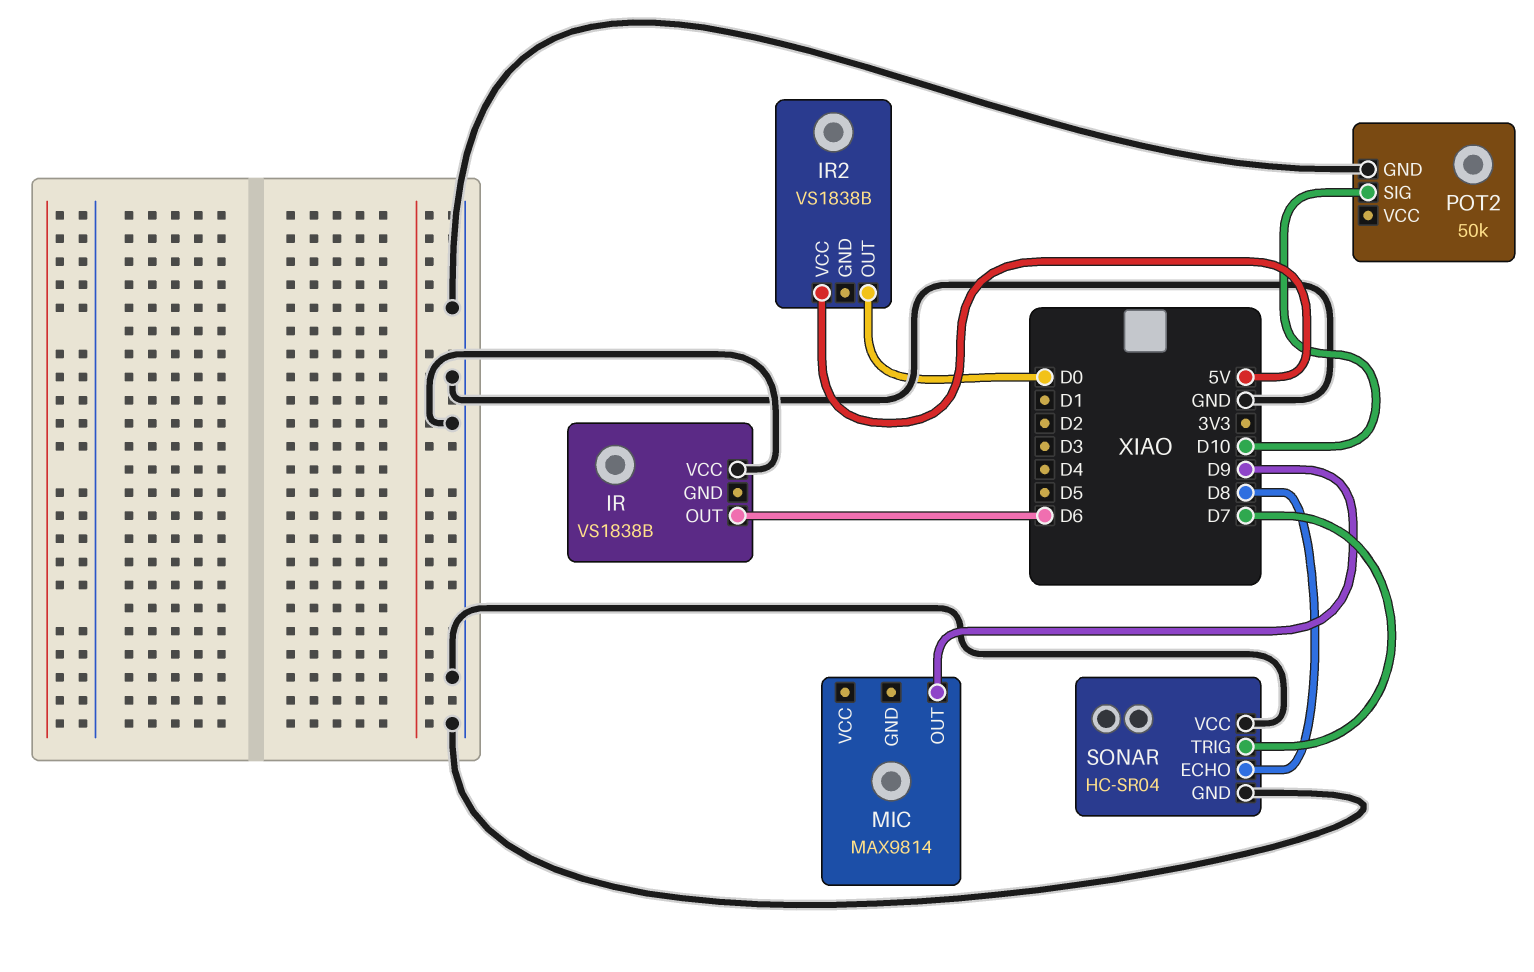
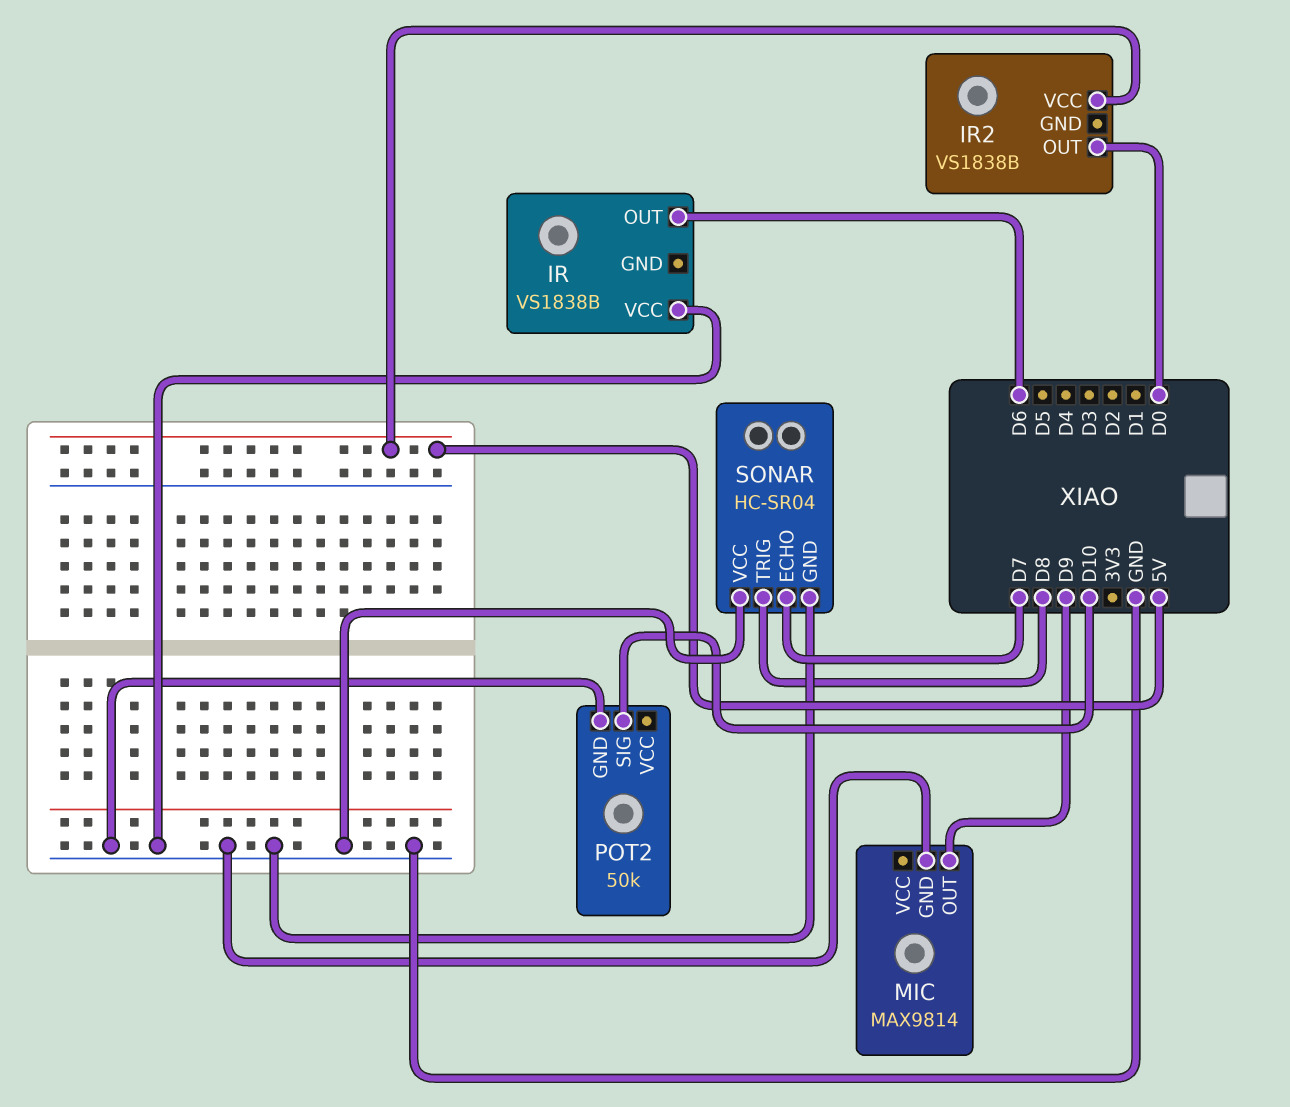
MIC pin GND: none -> GND
SONAR pin ECHO: D8 -> D7
SONAR pin TRIG: D7 -> D8

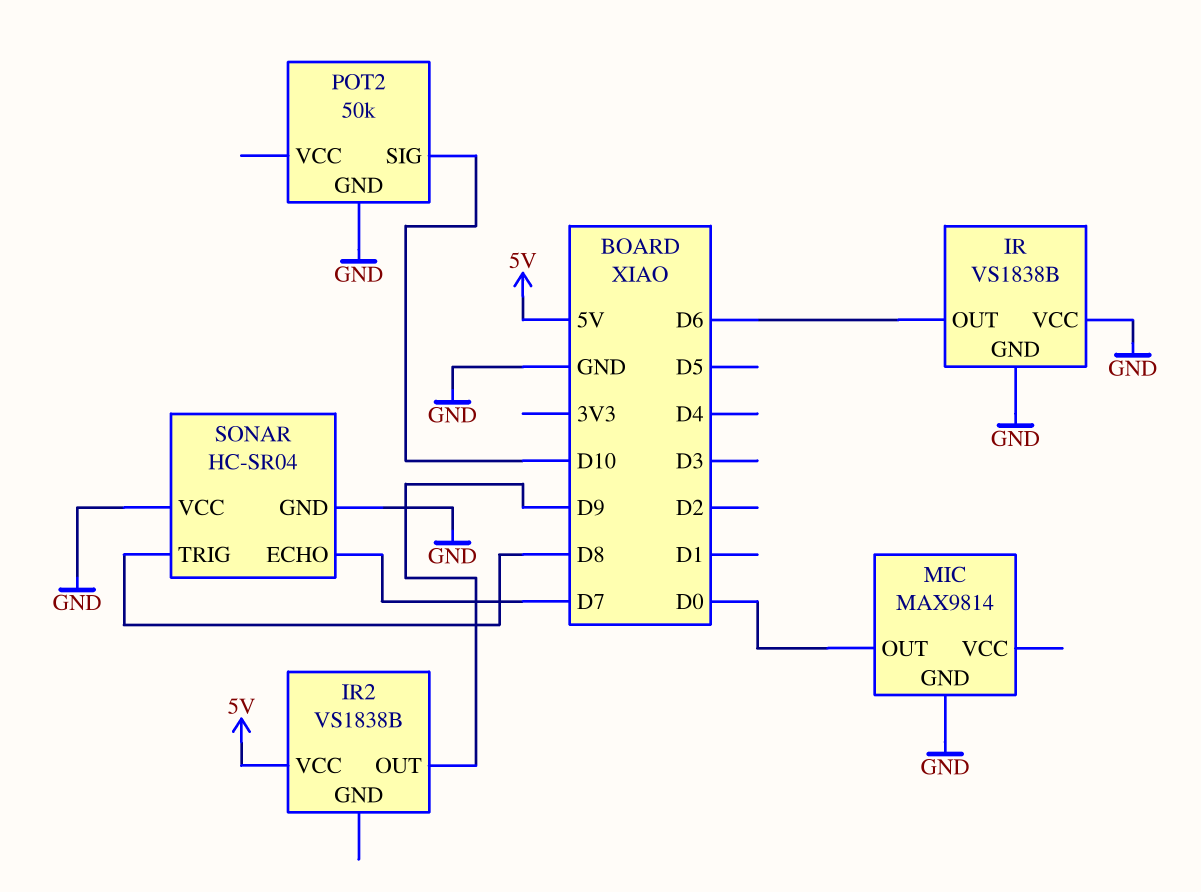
IR pin GND: none -> GND
IR2 pin OUT: D0 -> D9
MIC pin OUT: D9 -> D0

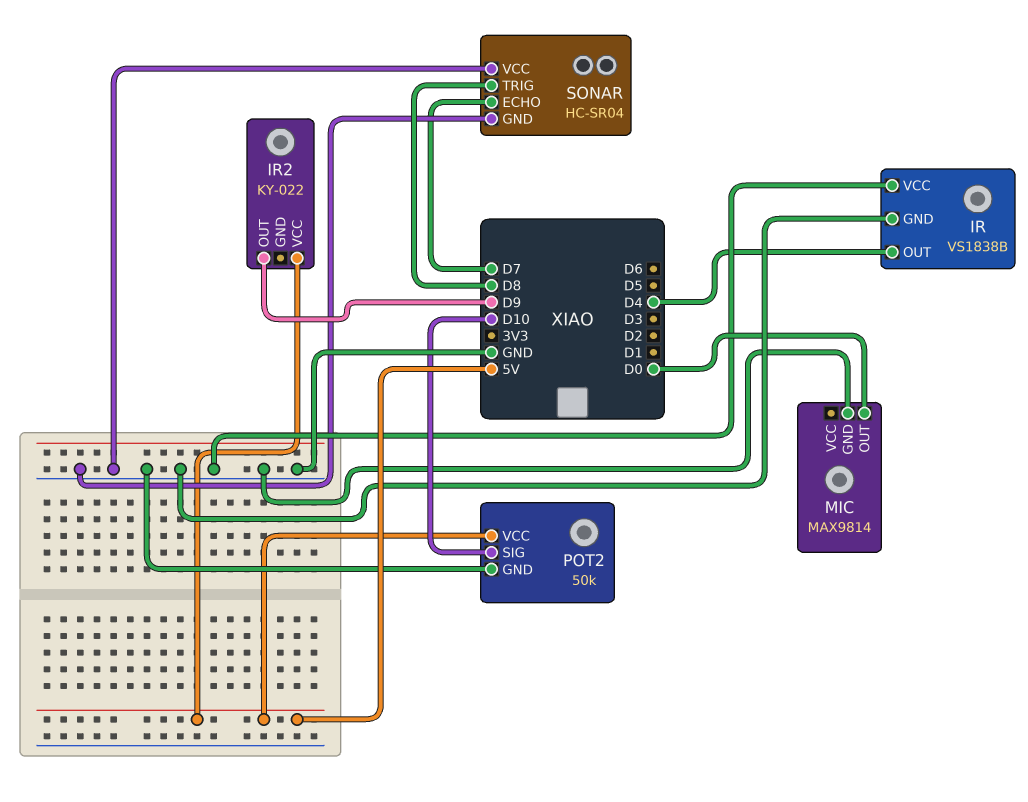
IR pin OUT: D6 -> D4
IR2: VS1838B -> KY-022
POT2 pin VCC: none -> 5V

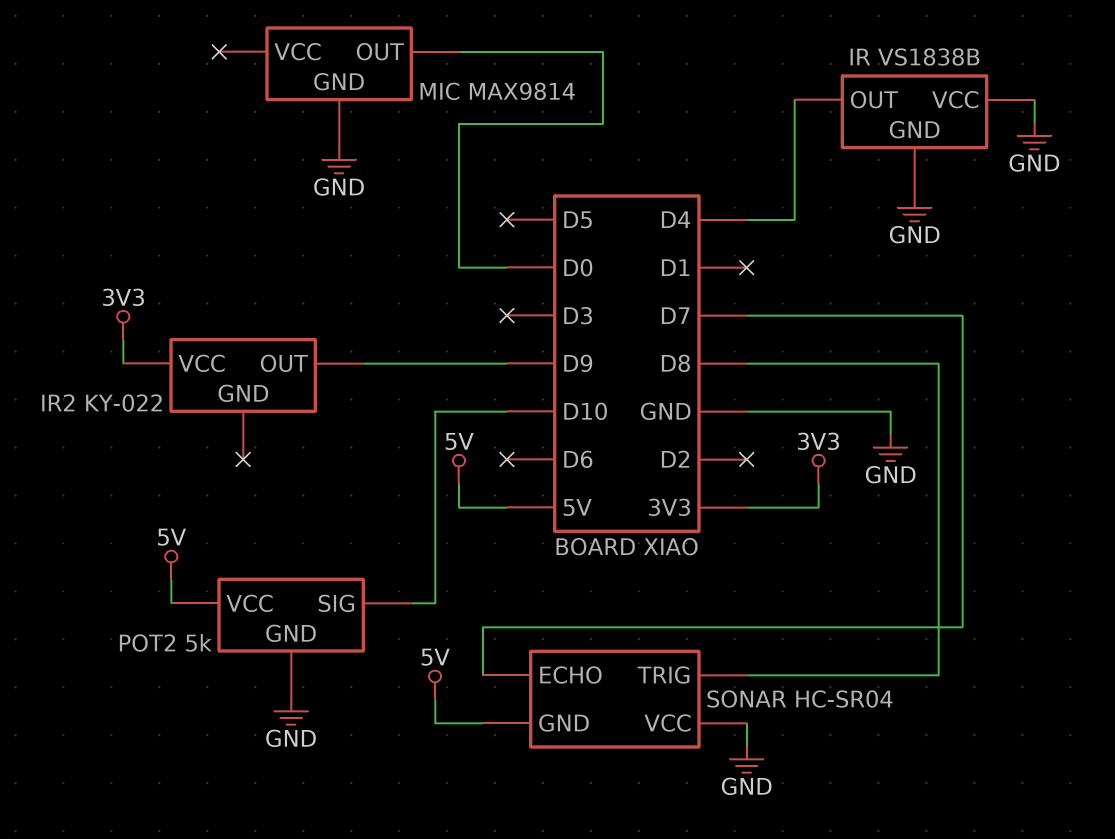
IR2 pin VCC: 5V -> 3V3
POT2: 50k -> 5k
SONAR pin GND: GND -> 5V

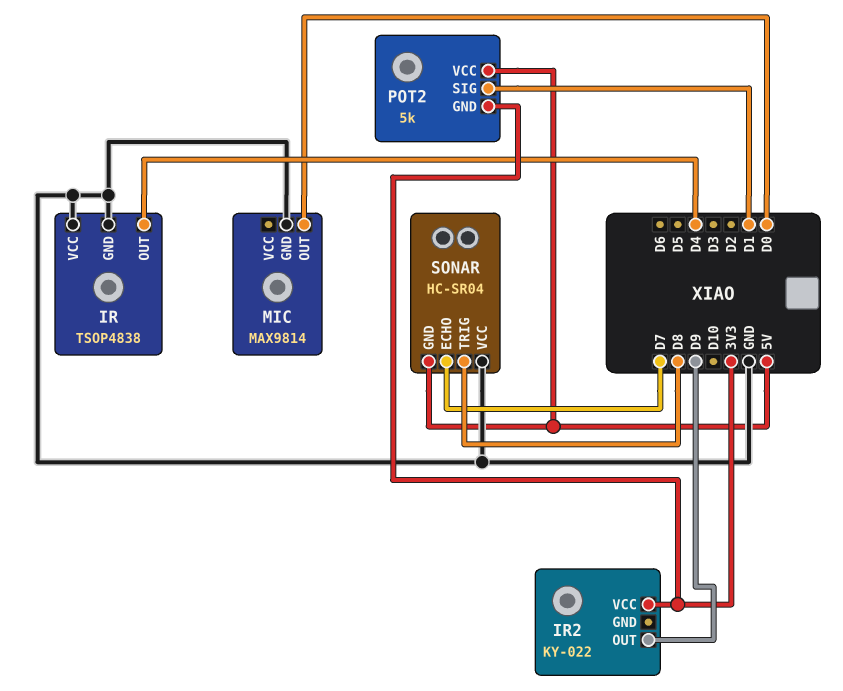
IR: VS1838B -> TSOP4838
POT2 pin GND: GND -> 3V3
POT2 pin SIG: D10 -> D1

